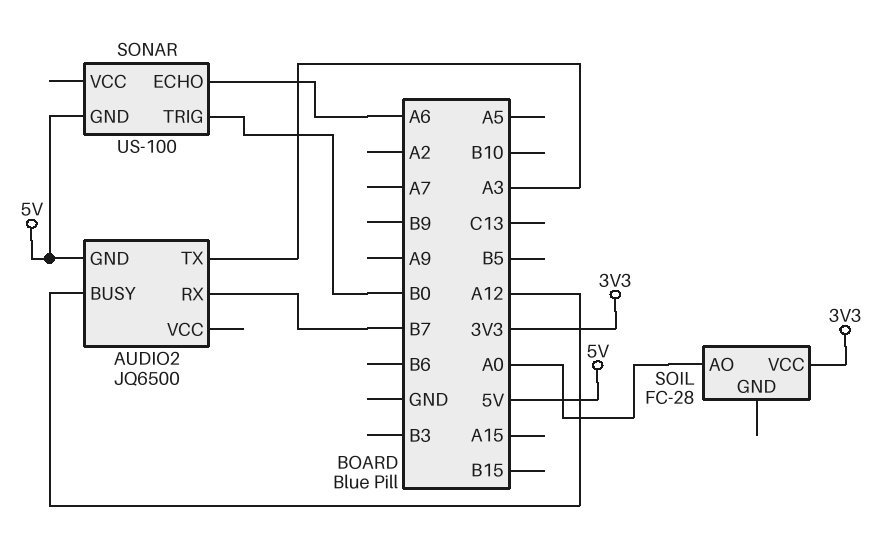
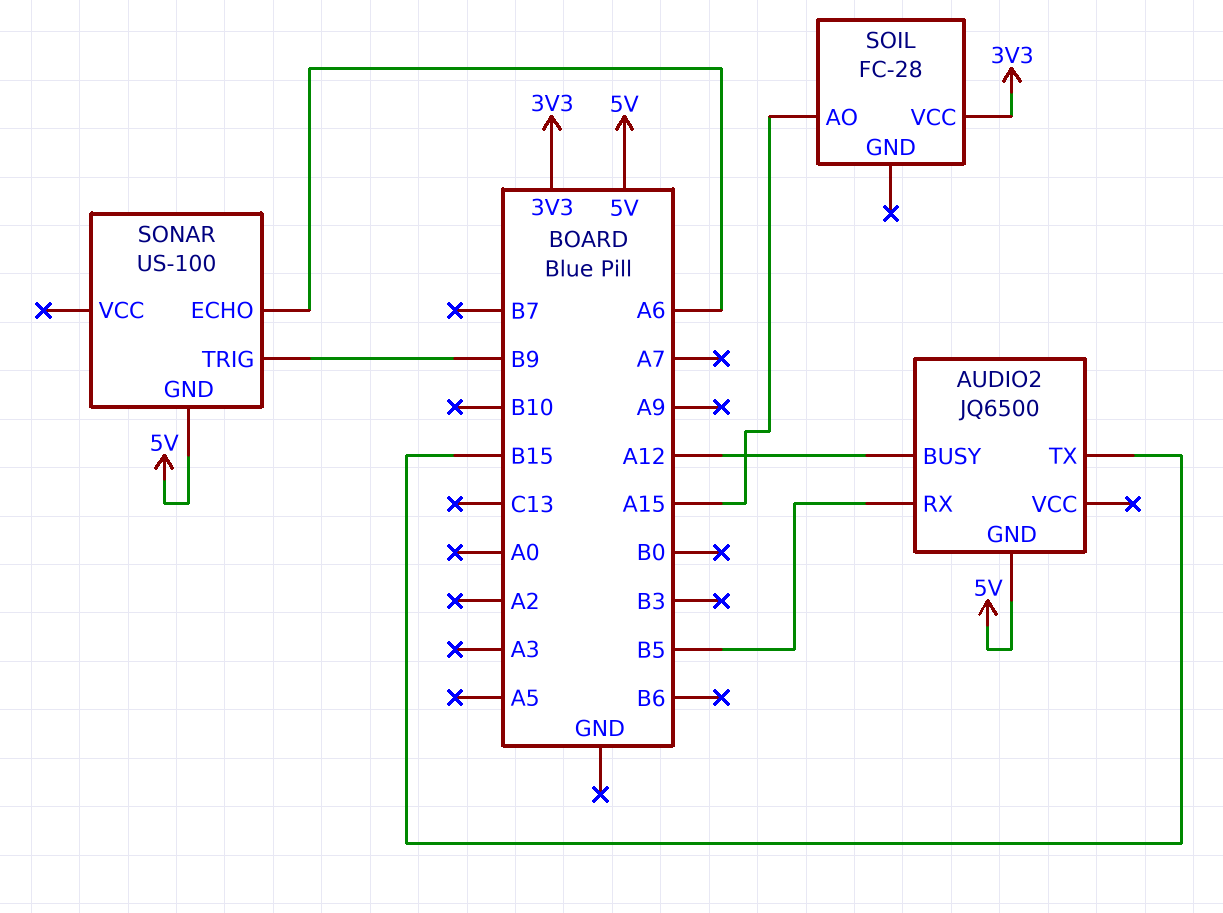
AUDIO2 pin RX: B7 -> B5
AUDIO2 pin TX: A3 -> B15
SOIL pin AO: A0 -> A15
SONAR pin TRIG: B0 -> B9

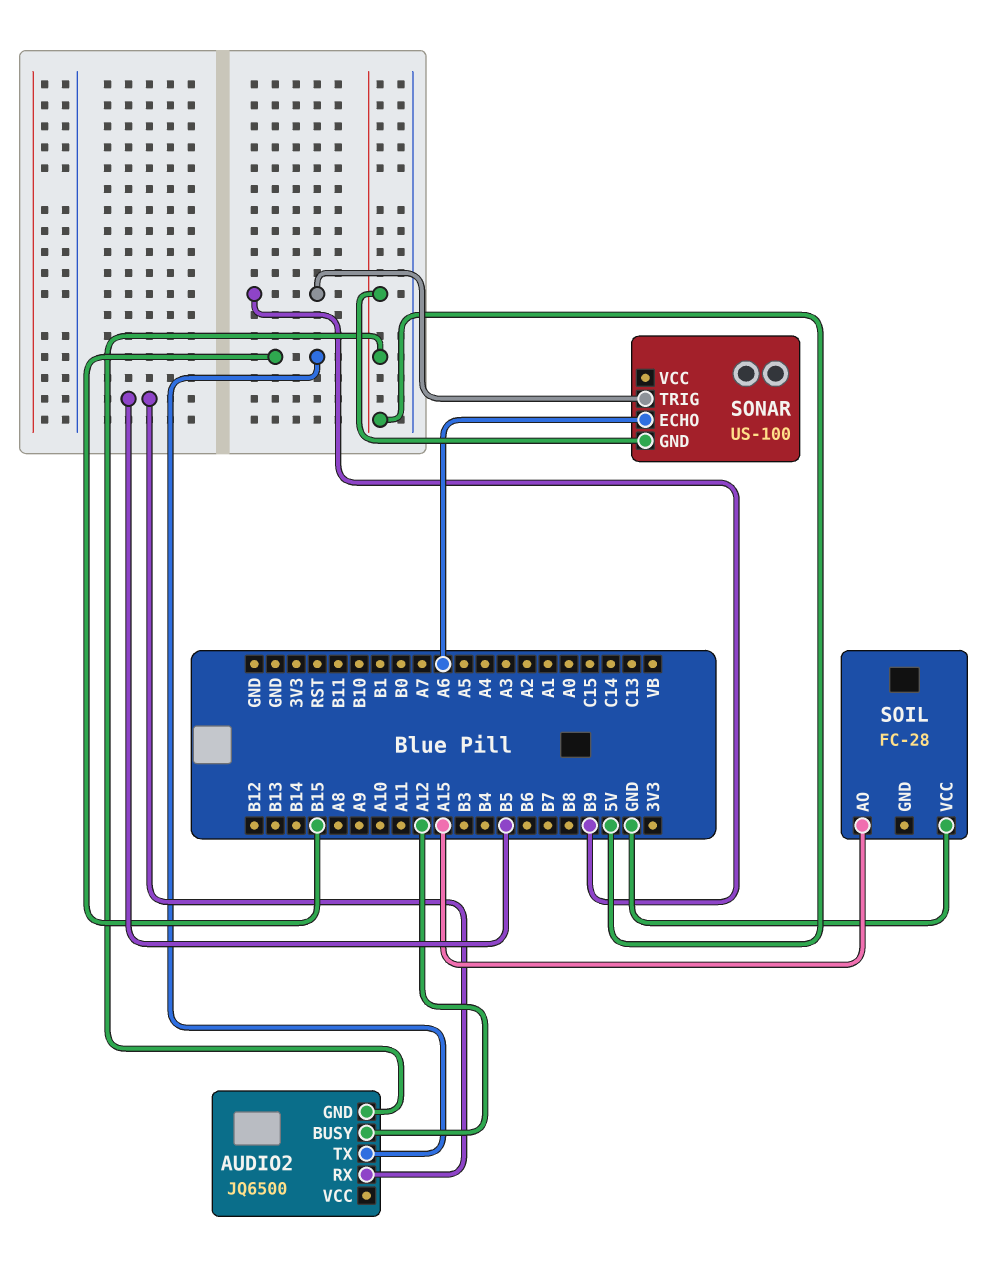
SOIL pin VCC: 3V3 -> GND

